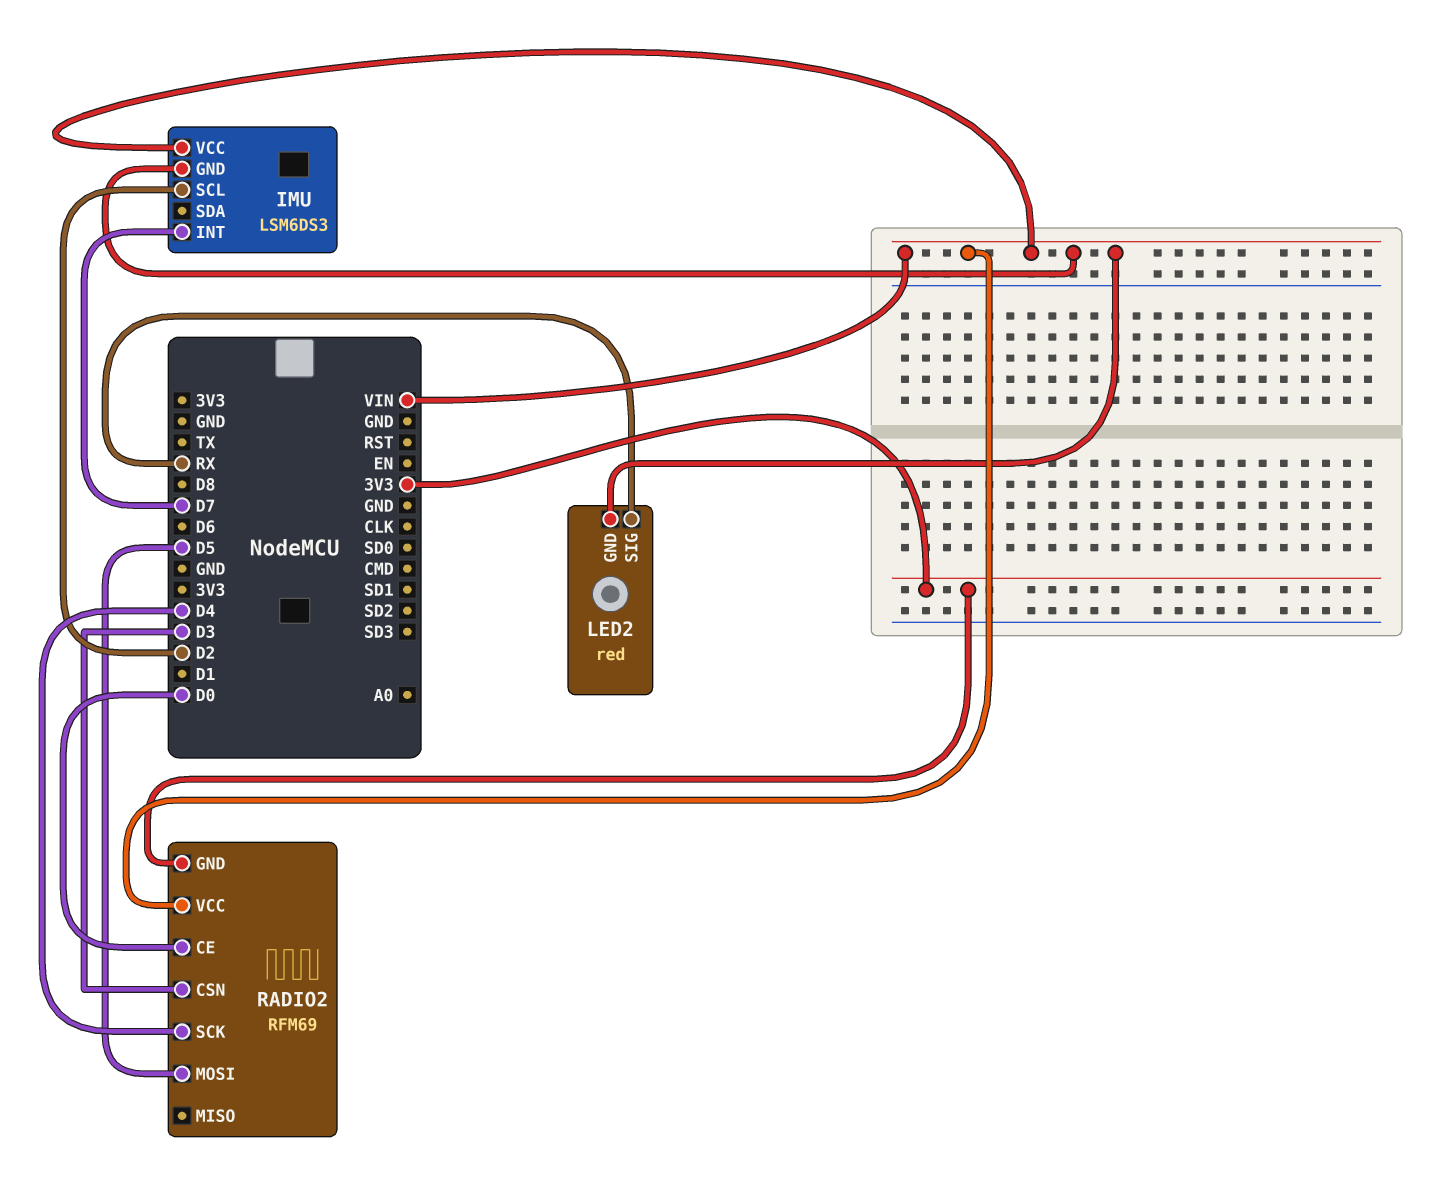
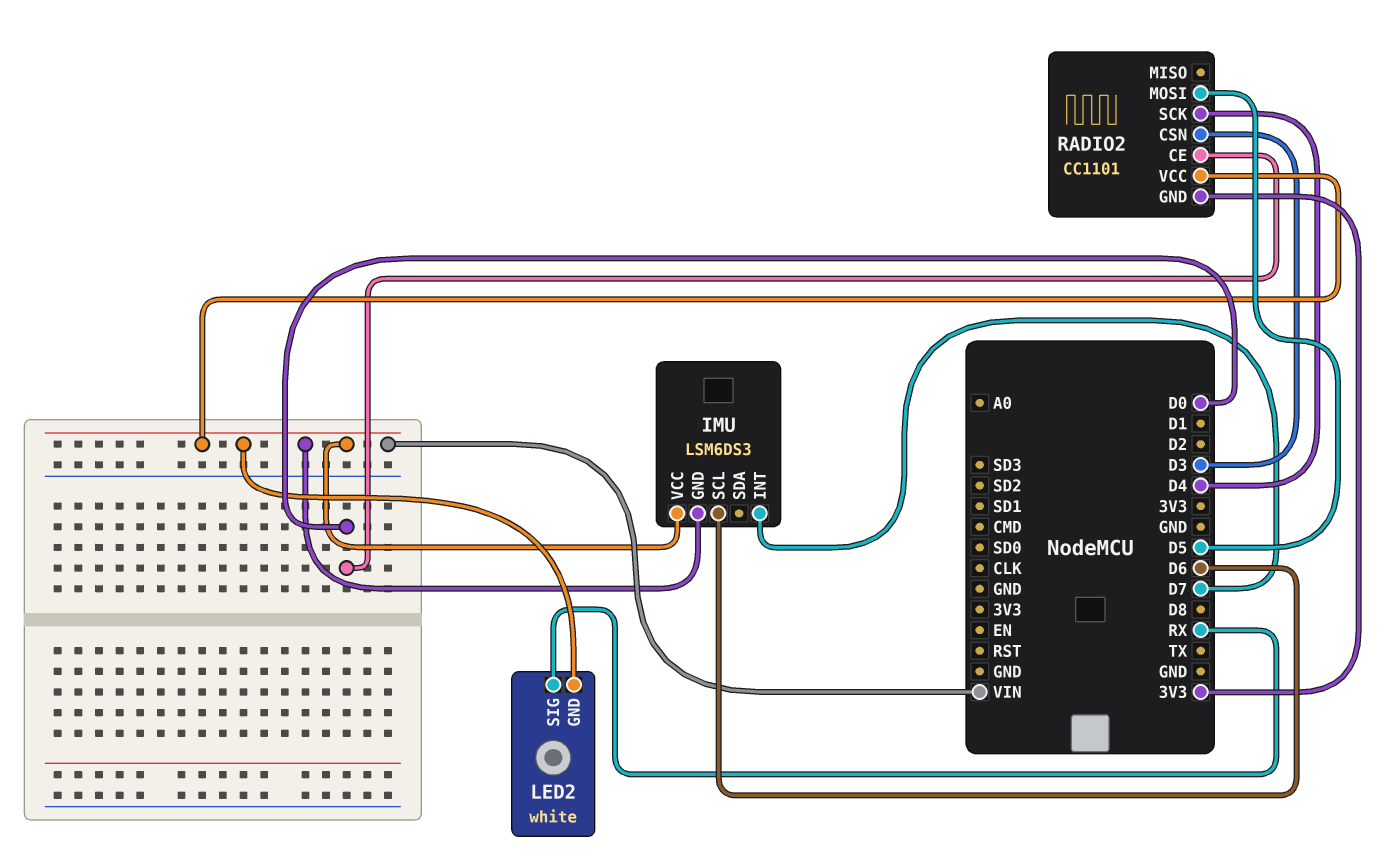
IMU pin SCL: D2 -> D6
LED2: red -> white
RADIO2: RFM69 -> CC1101

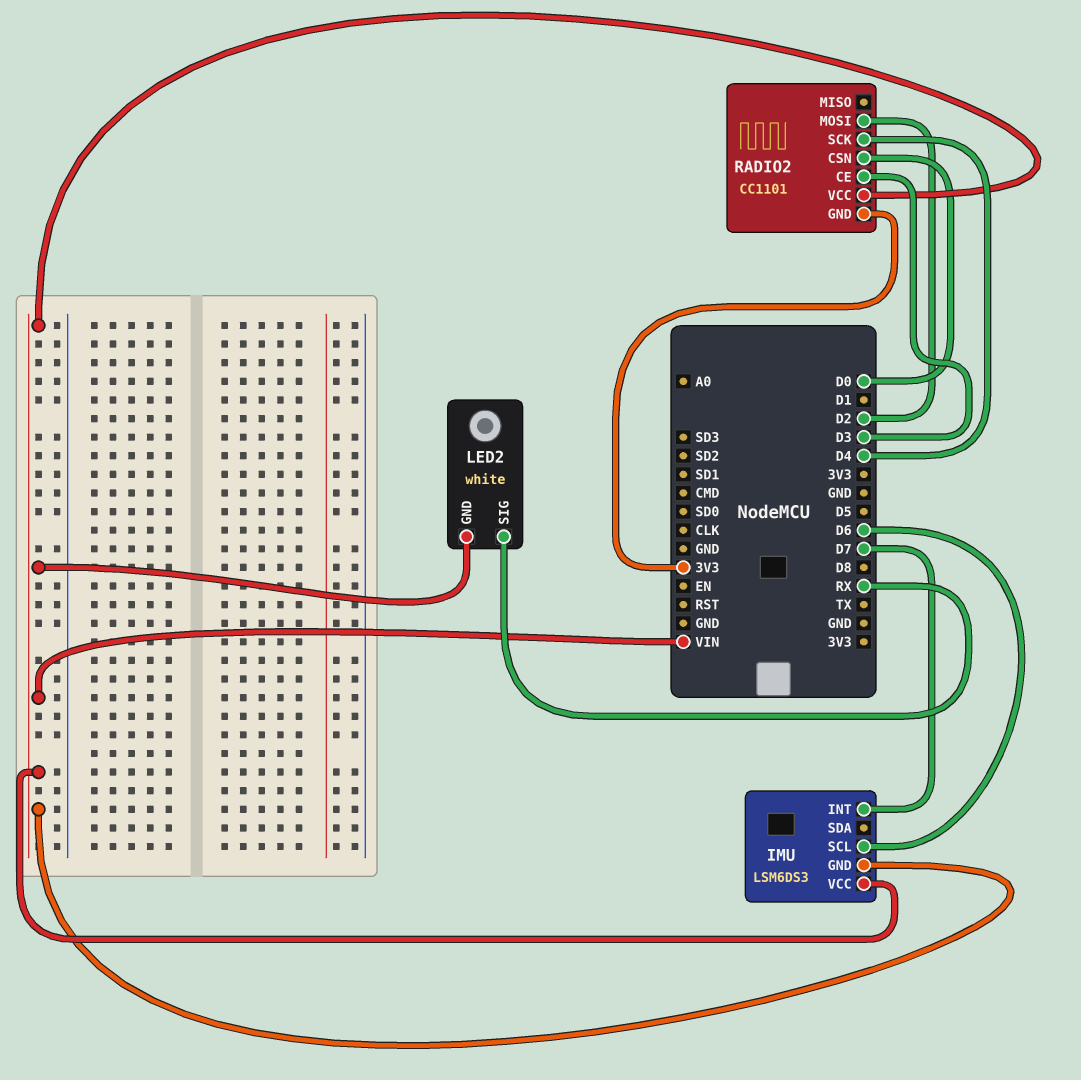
RADIO2 pin CE: D0 -> D3
RADIO2 pin CSN: D3 -> D0
RADIO2 pin MOSI: D5 -> D2

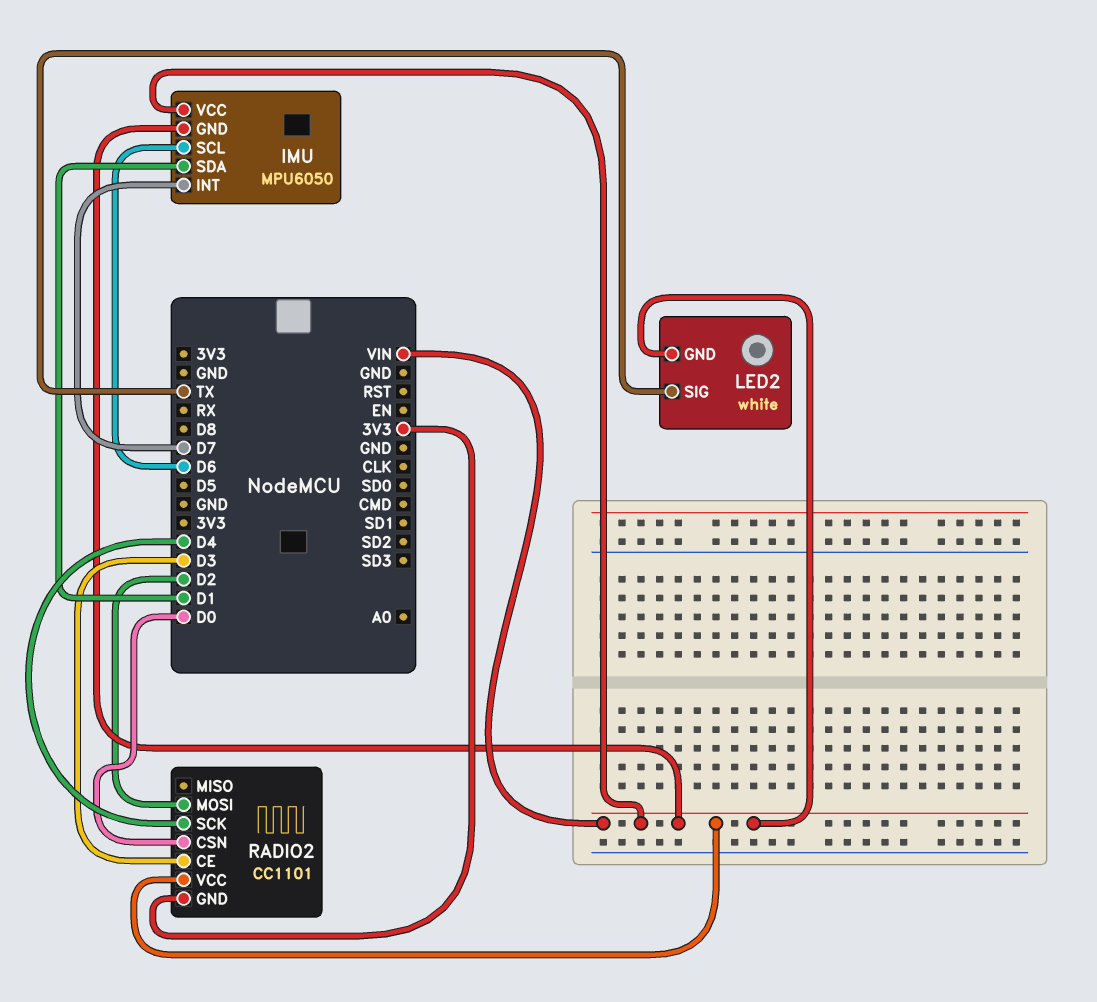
IMU: LSM6DS3 -> MPU6050
IMU pin SDA: none -> D1
LED2 pin SIG: RX -> TX

